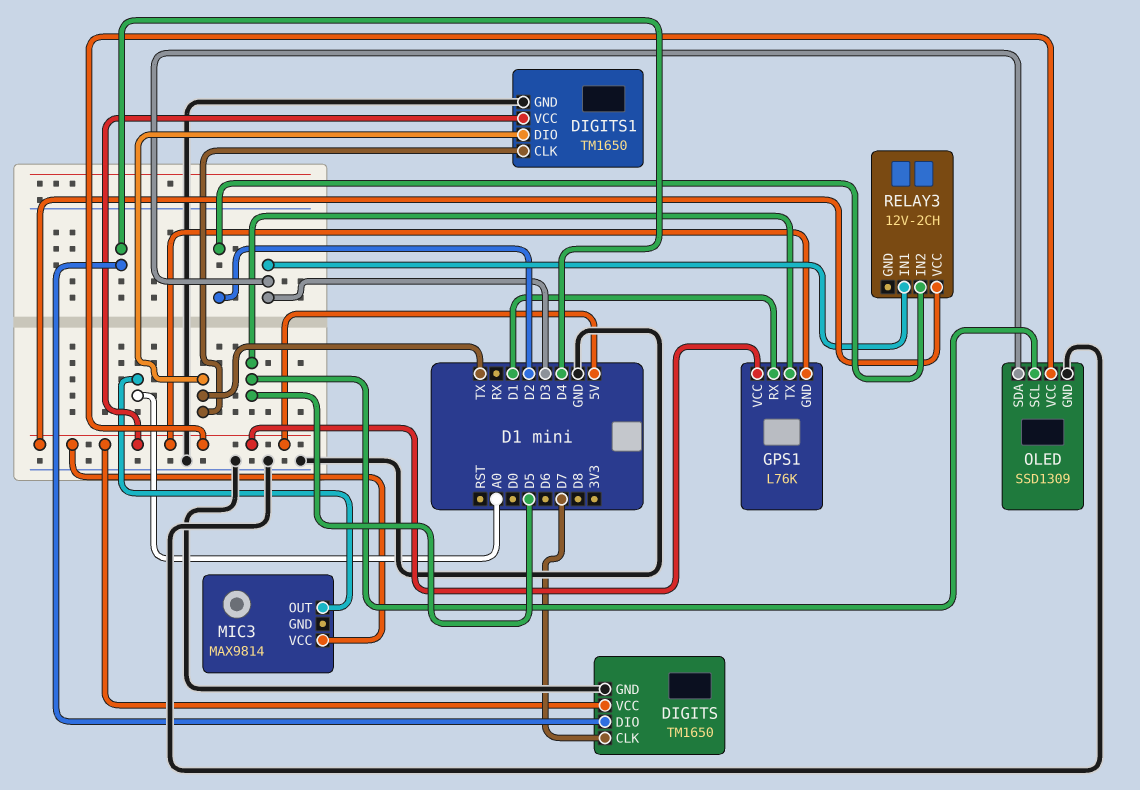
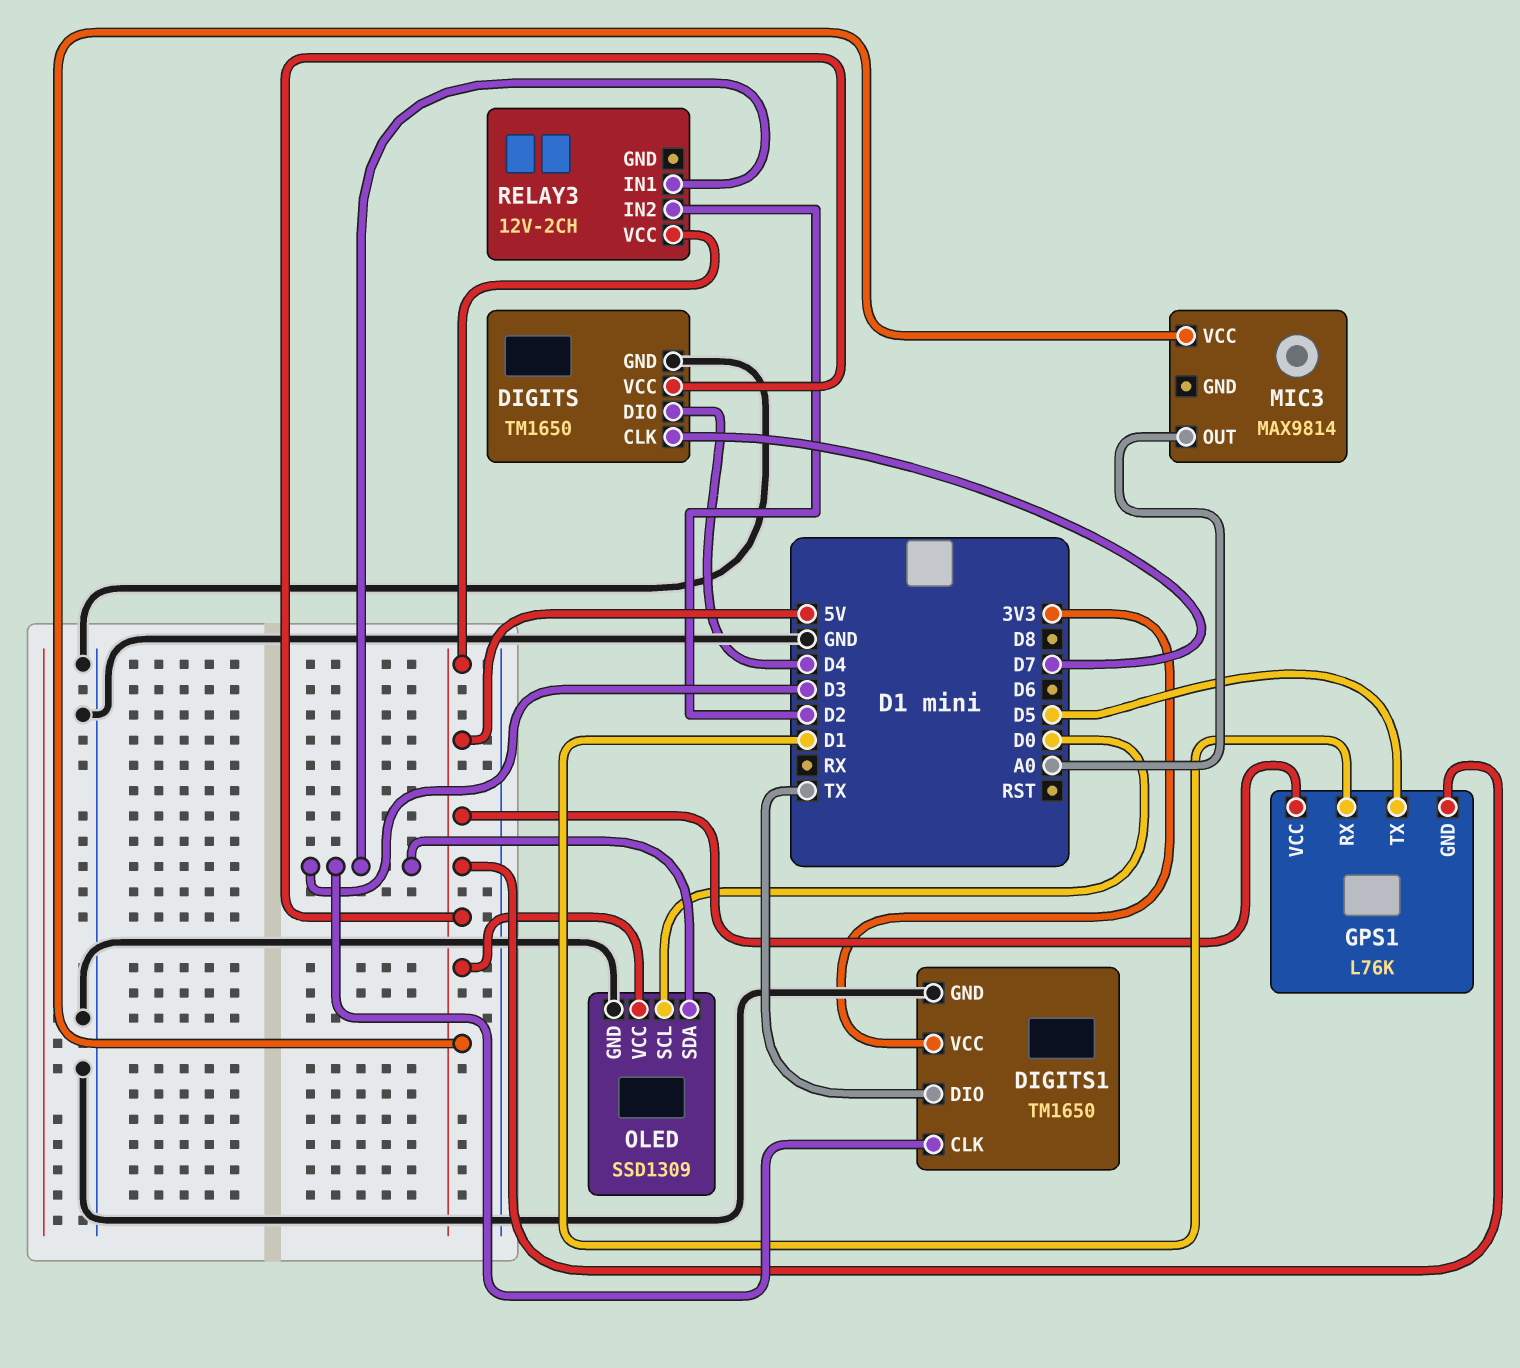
DIGITS1 pin CLK: TX -> D3
DIGITS1 pin VCC: 5V -> 3V3
OLED pin SCL: D5 -> D0

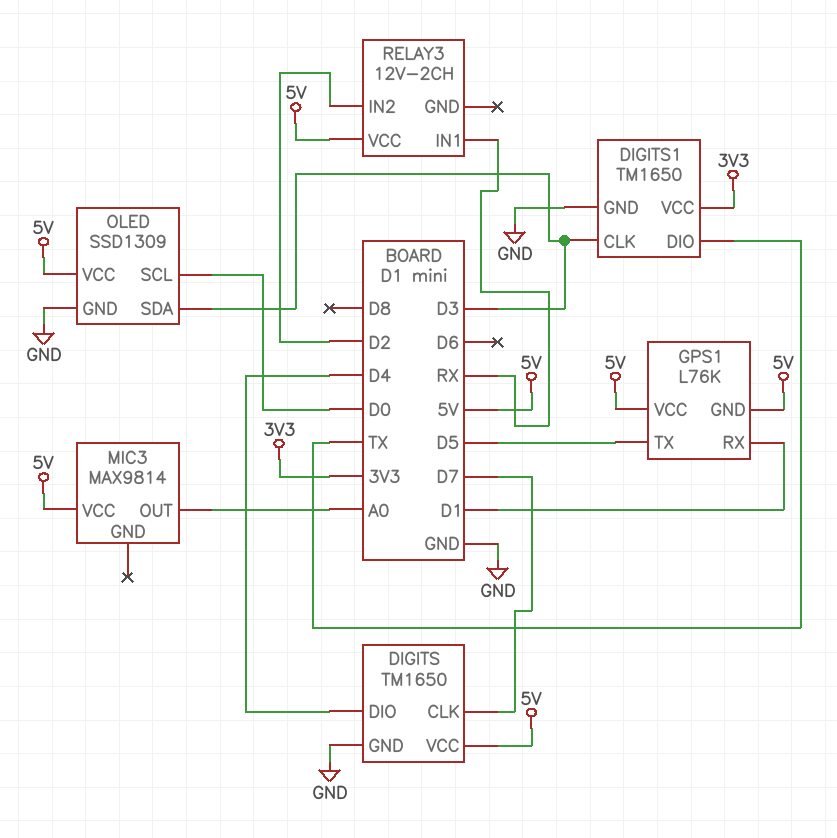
RELAY3 pin IN1: D3 -> RX

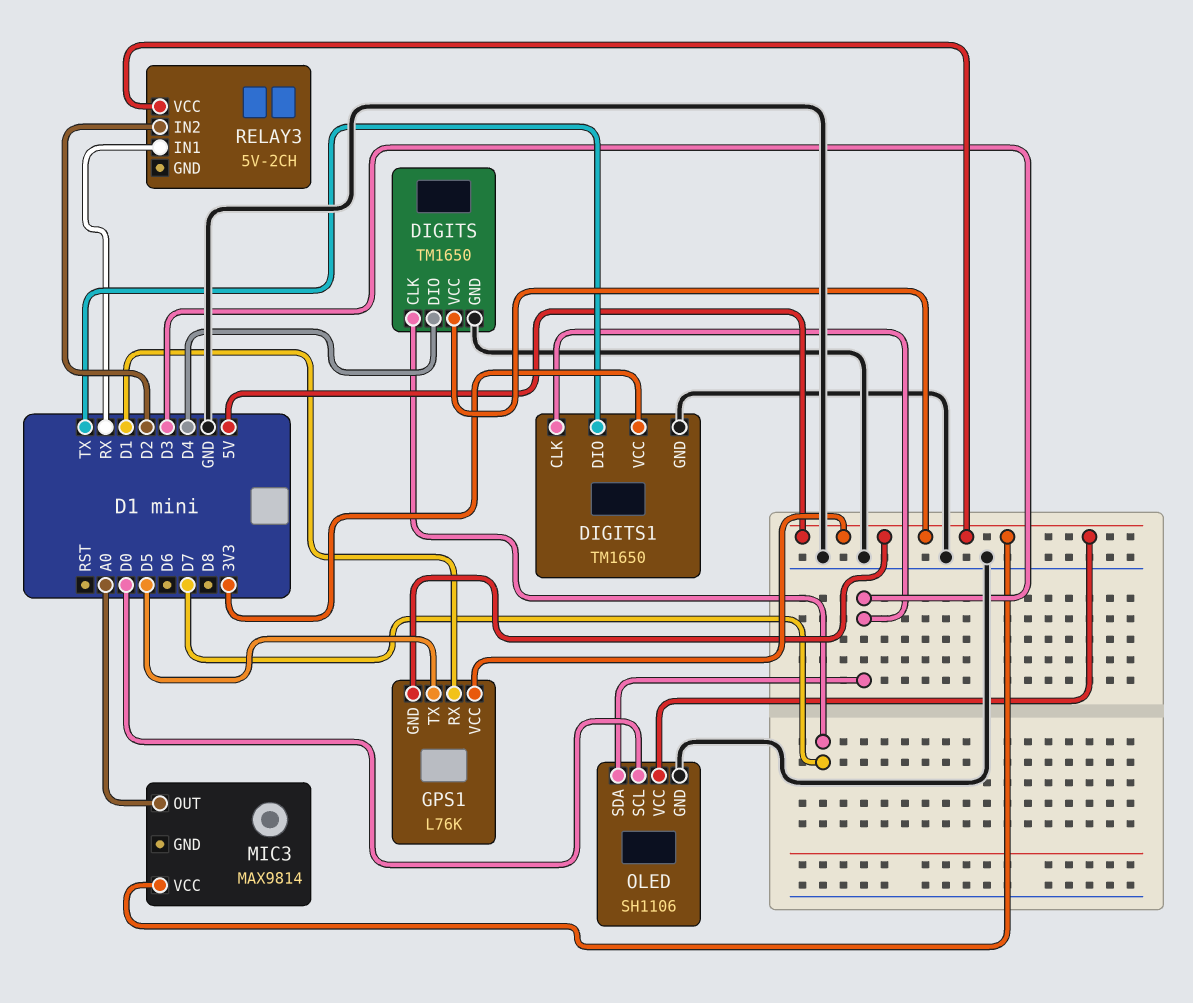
OLED: SSD1309 -> SH1106
RELAY3: 12V-2CH -> 5V-2CH

